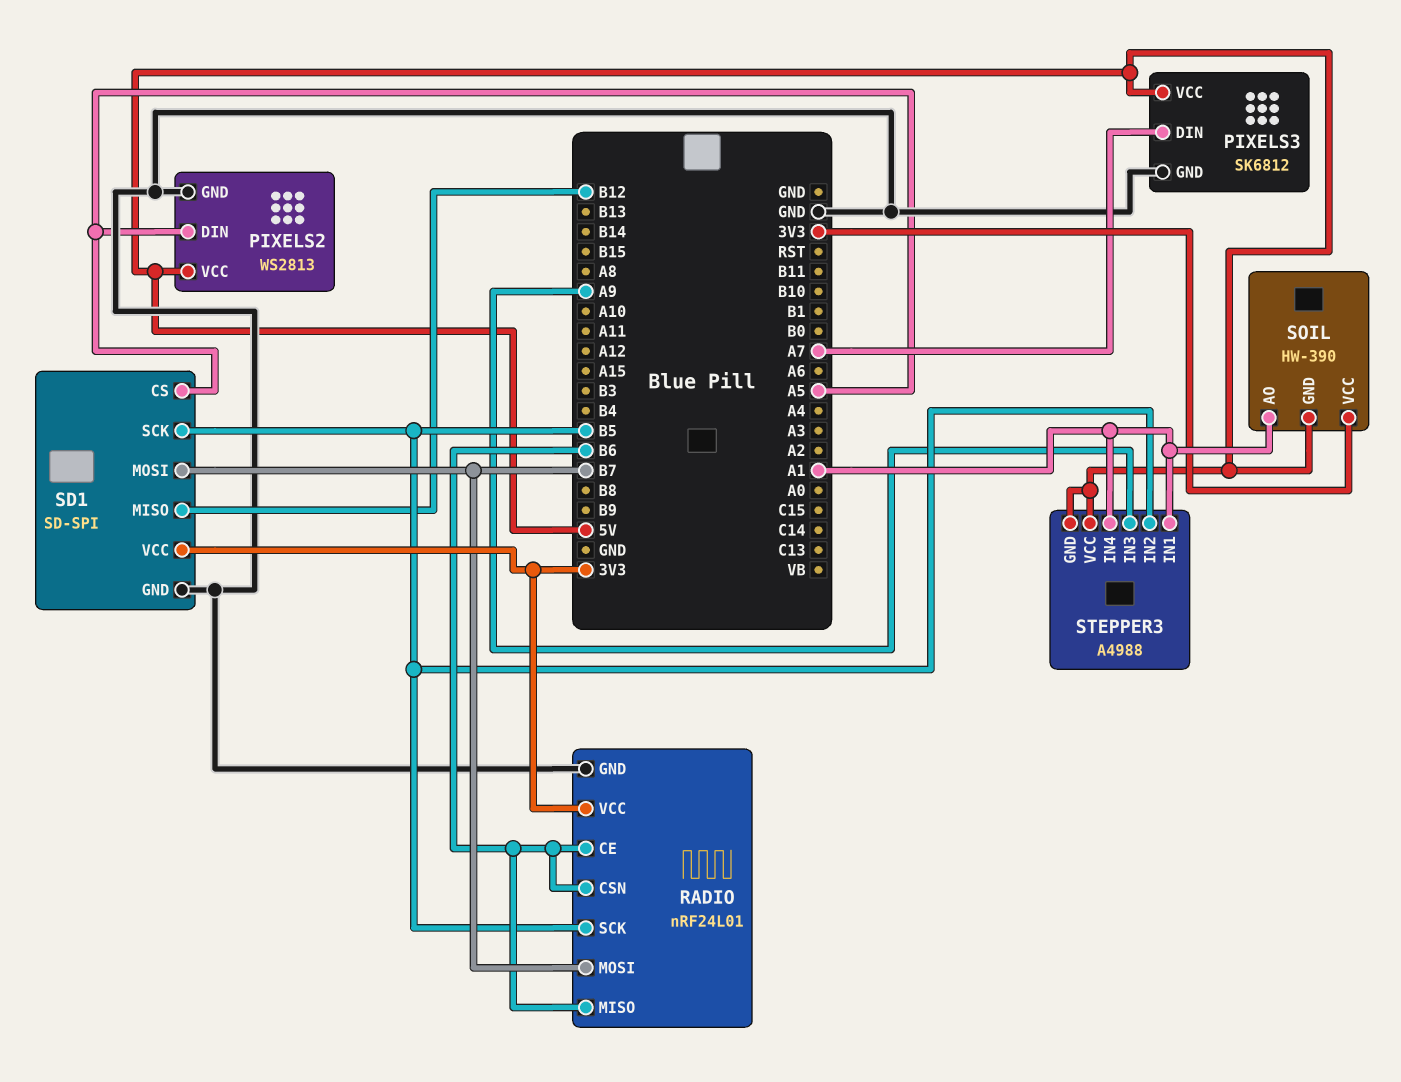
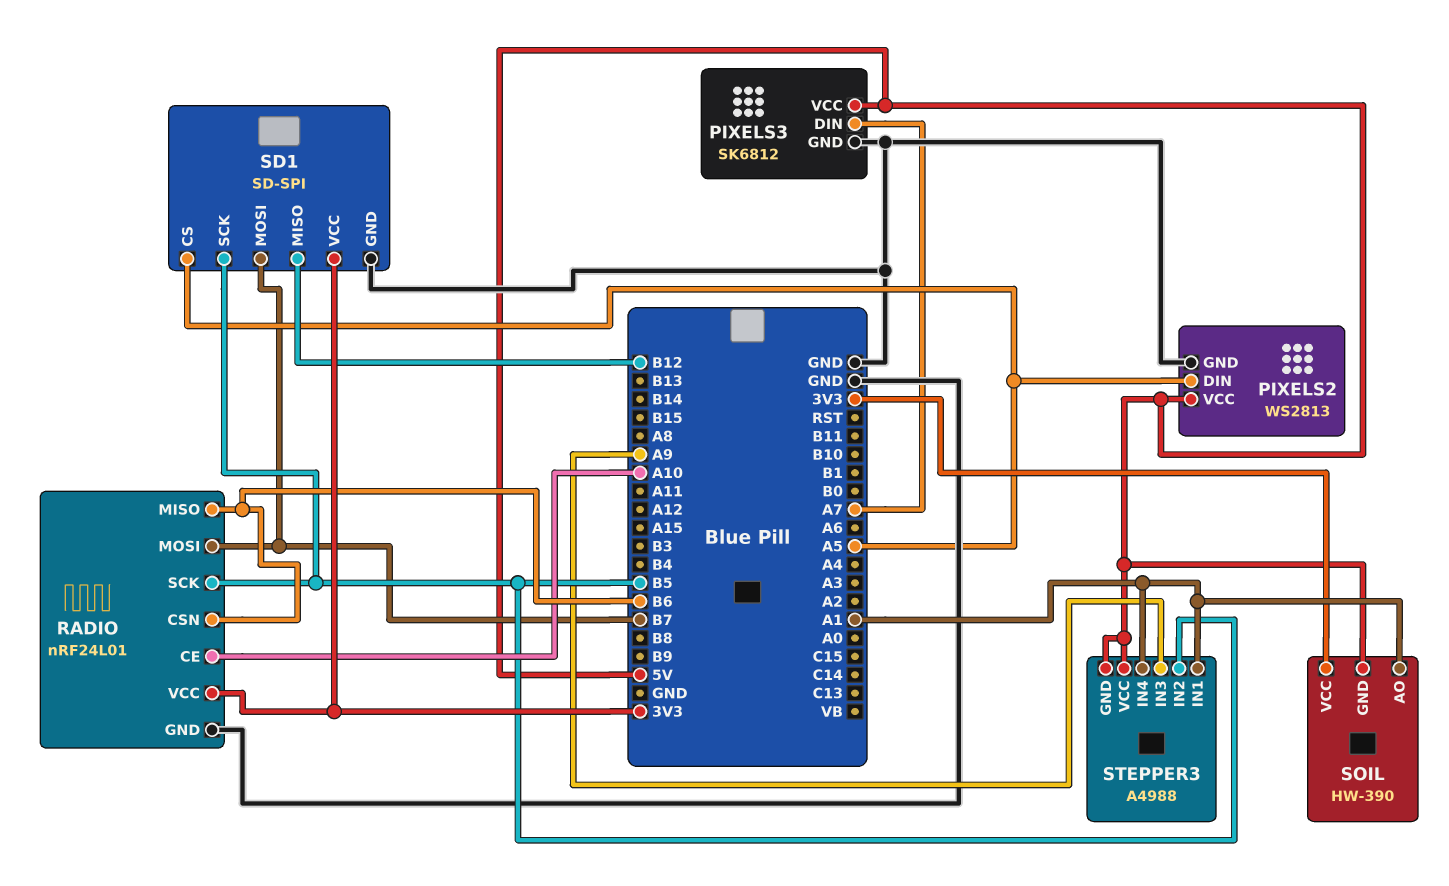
RADIO pin CE: B6 -> A10

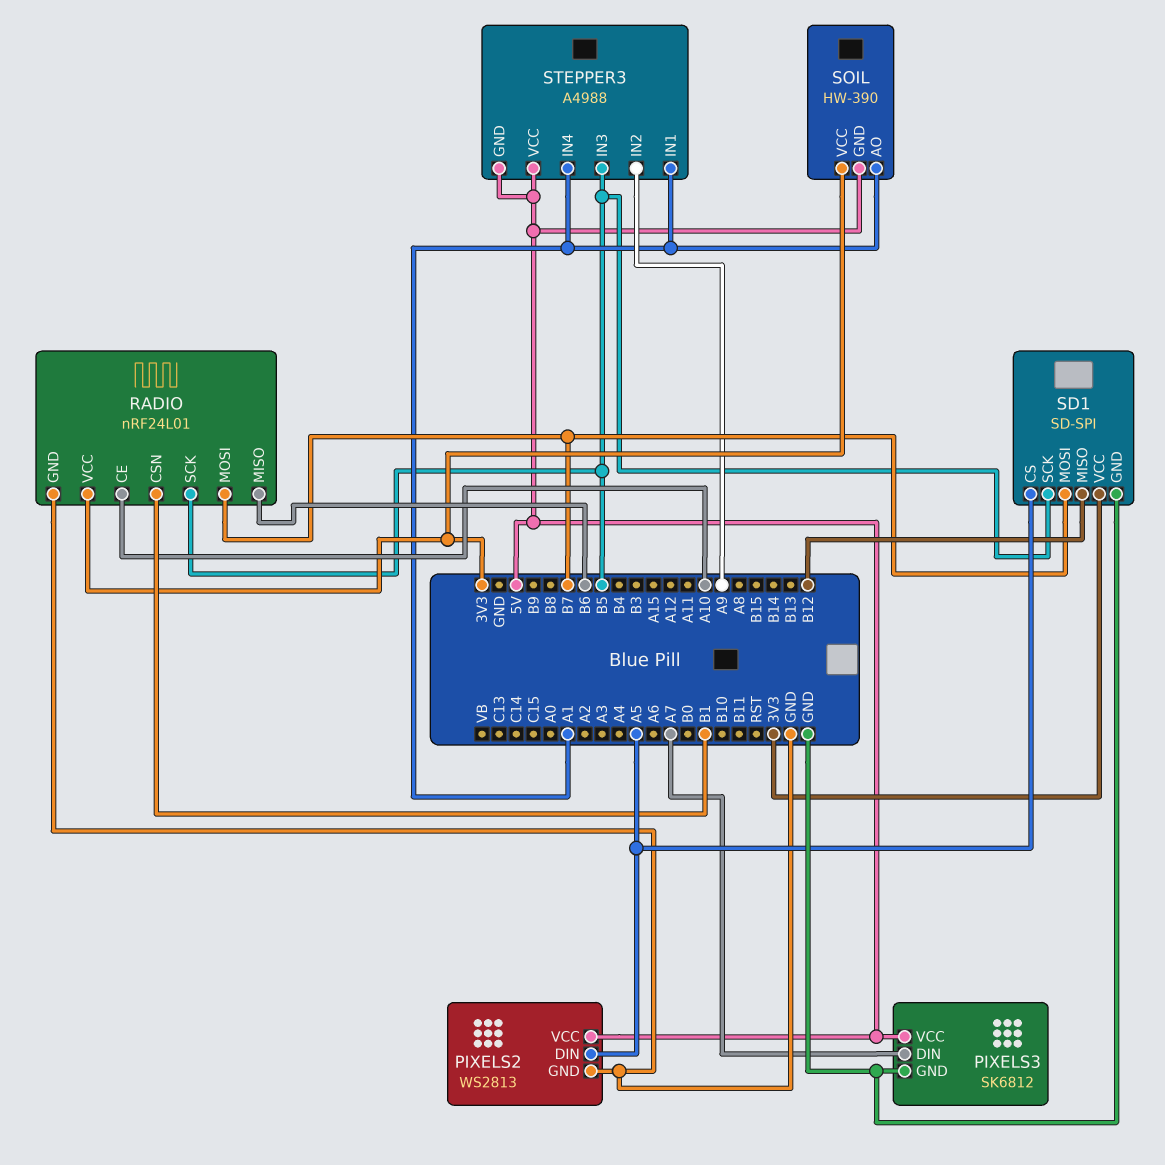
RADIO pin CSN: B6 -> B1
STEPPER3 pin IN2: B5 -> A9
STEPPER3 pin IN3: A9 -> B5

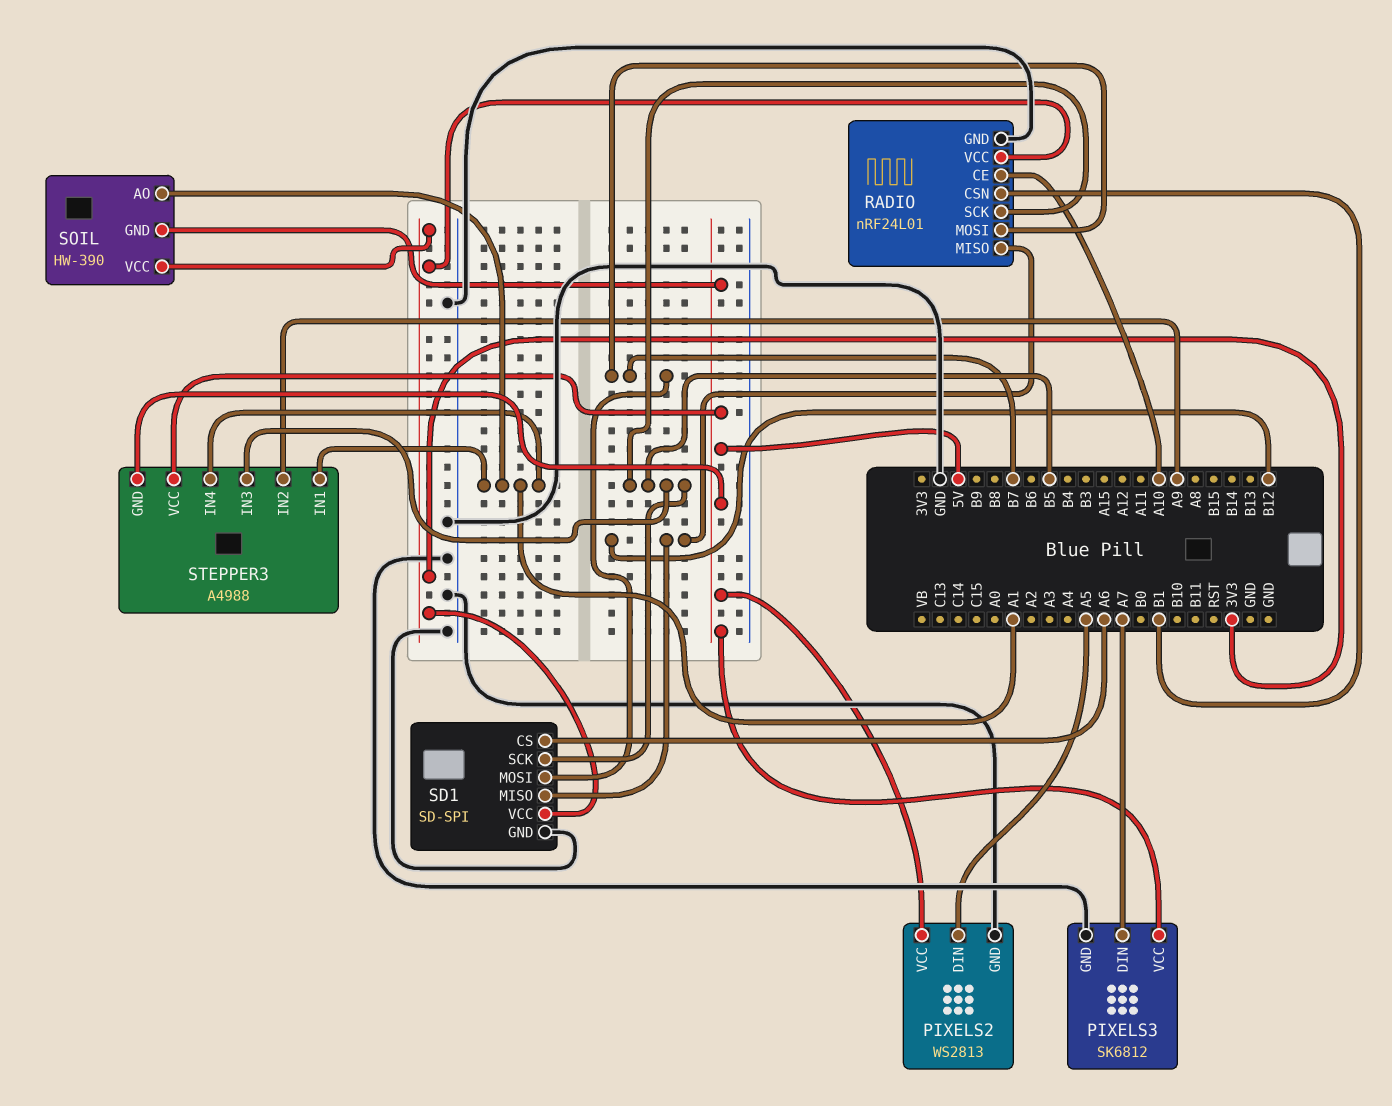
RADIO pin MISO: B6 -> B12
SD1 pin CS: A5 -> A6

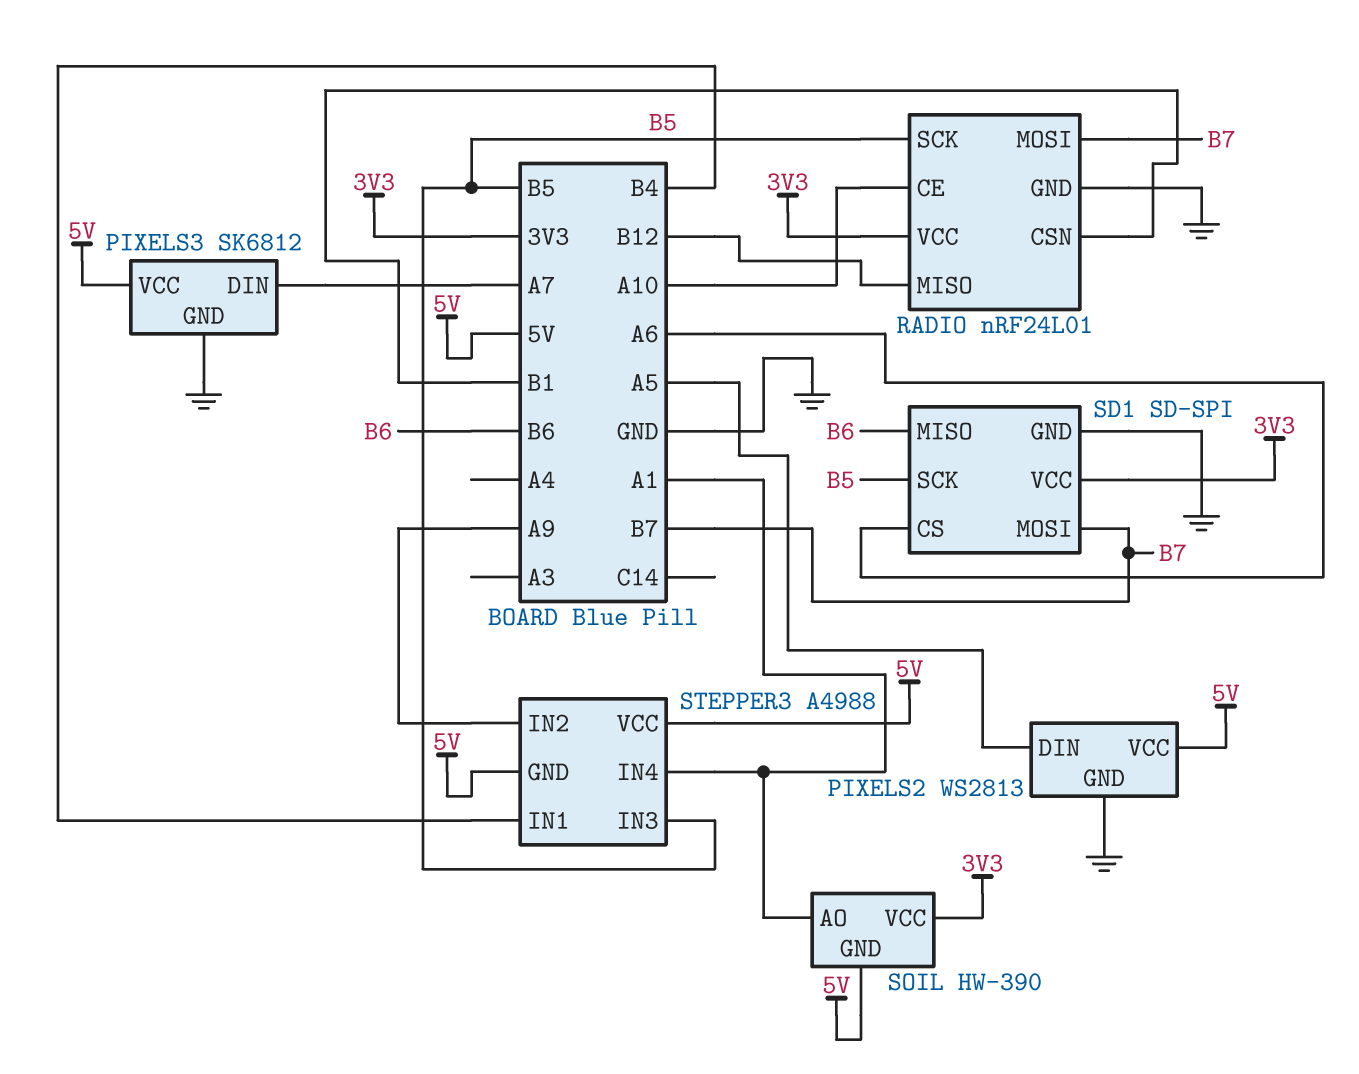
SD1 pin MISO: B12 -> B6
STEPPER3 pin IN1: A1 -> B4

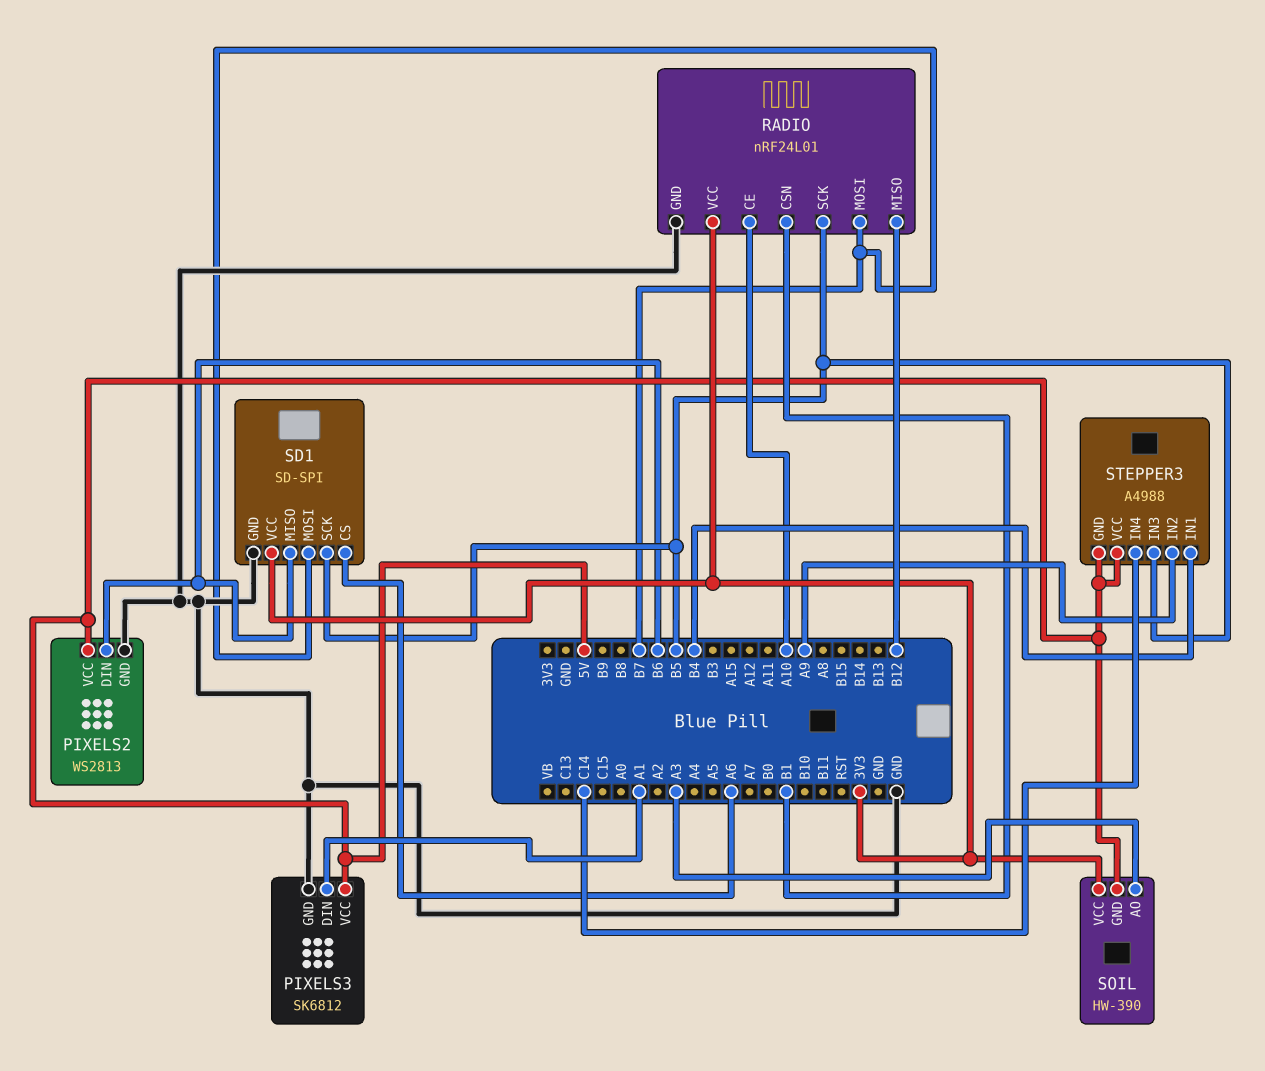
PIXELS2 pin DIN: A5 -> B6
PIXELS3 pin DIN: A7 -> A1
SOIL pin AO: A1 -> A3
STEPPER3 pin IN4: A1 -> C14

